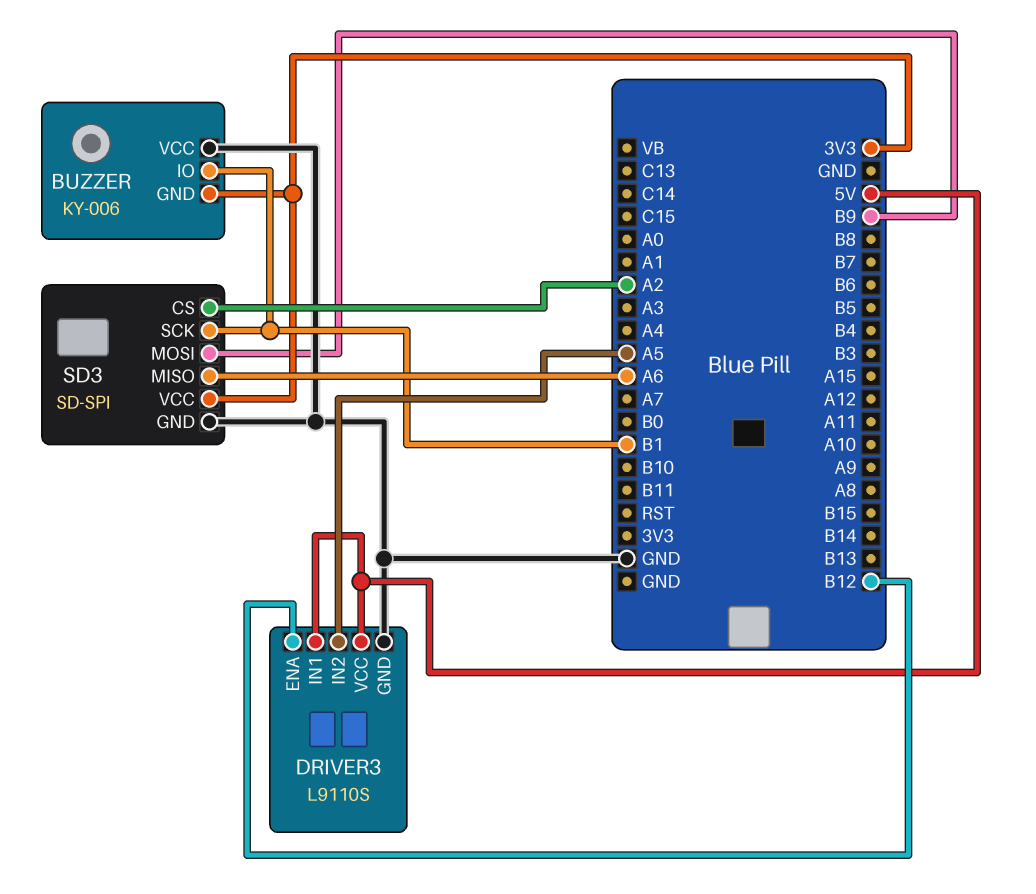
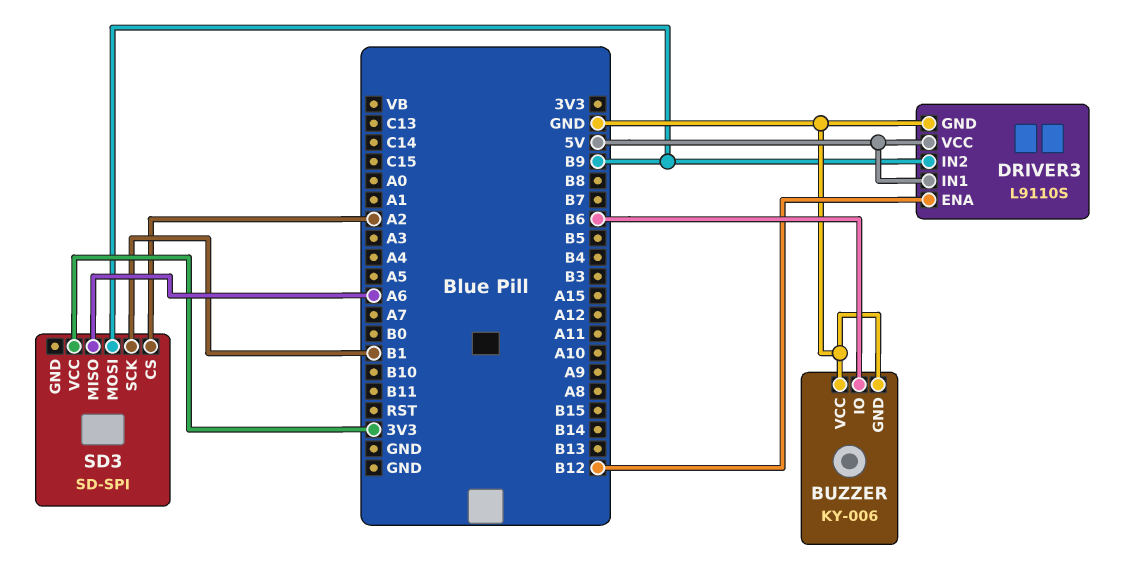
BUZZER pin GND: 3V3 -> GND
BUZZER pin IO: B1 -> B6
DRIVER3 pin IN2: A5 -> B9
SD3 pin GND: GND -> none

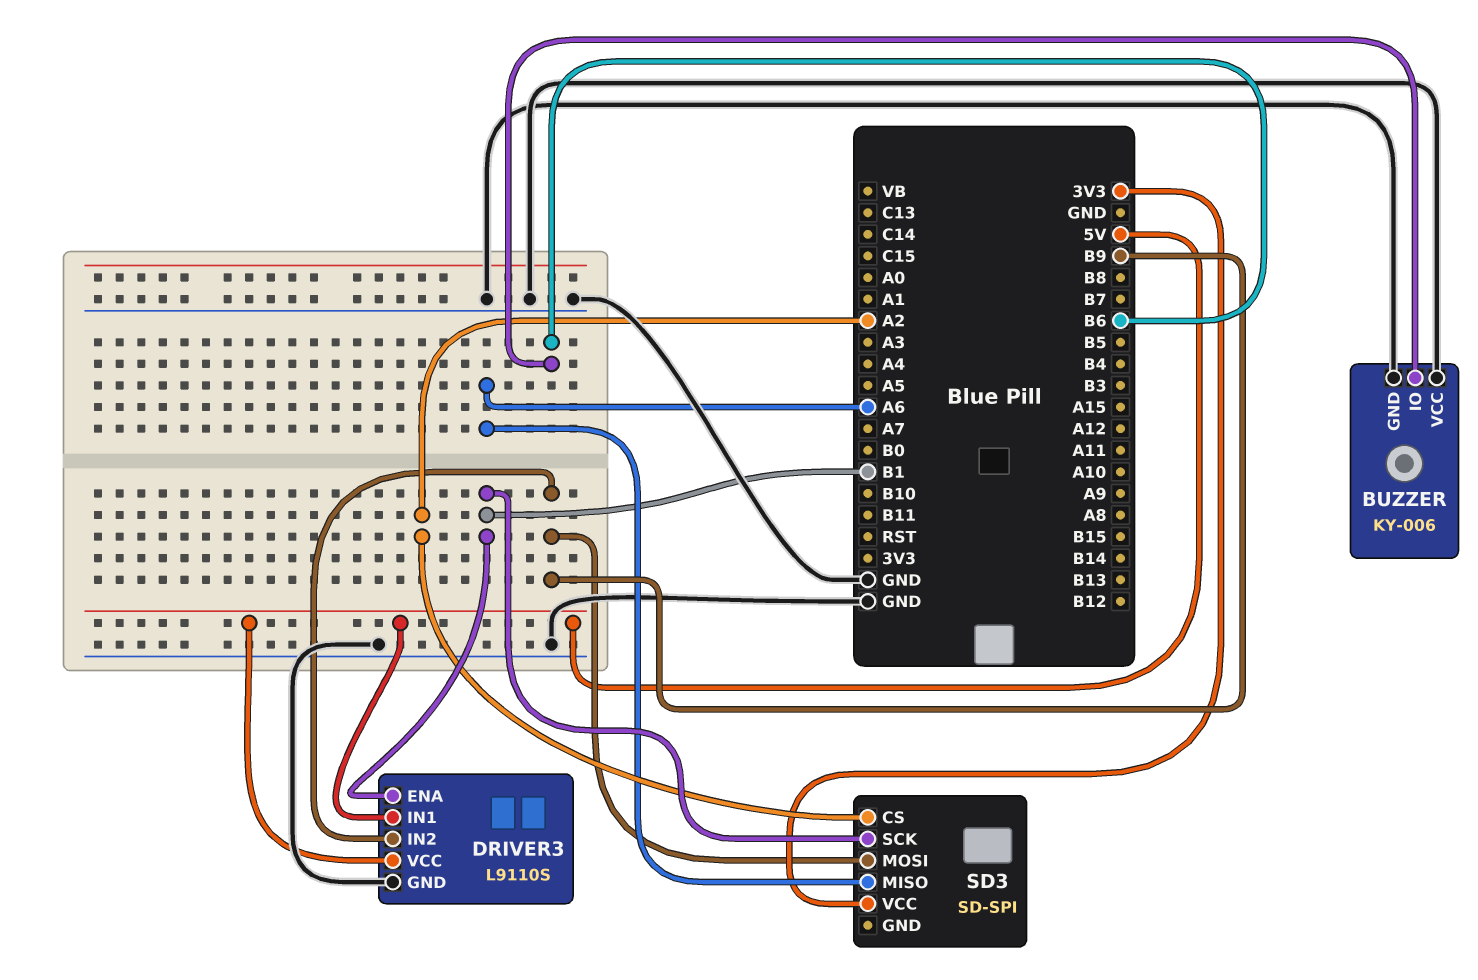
DRIVER3 pin ENA: B12 -> B1

